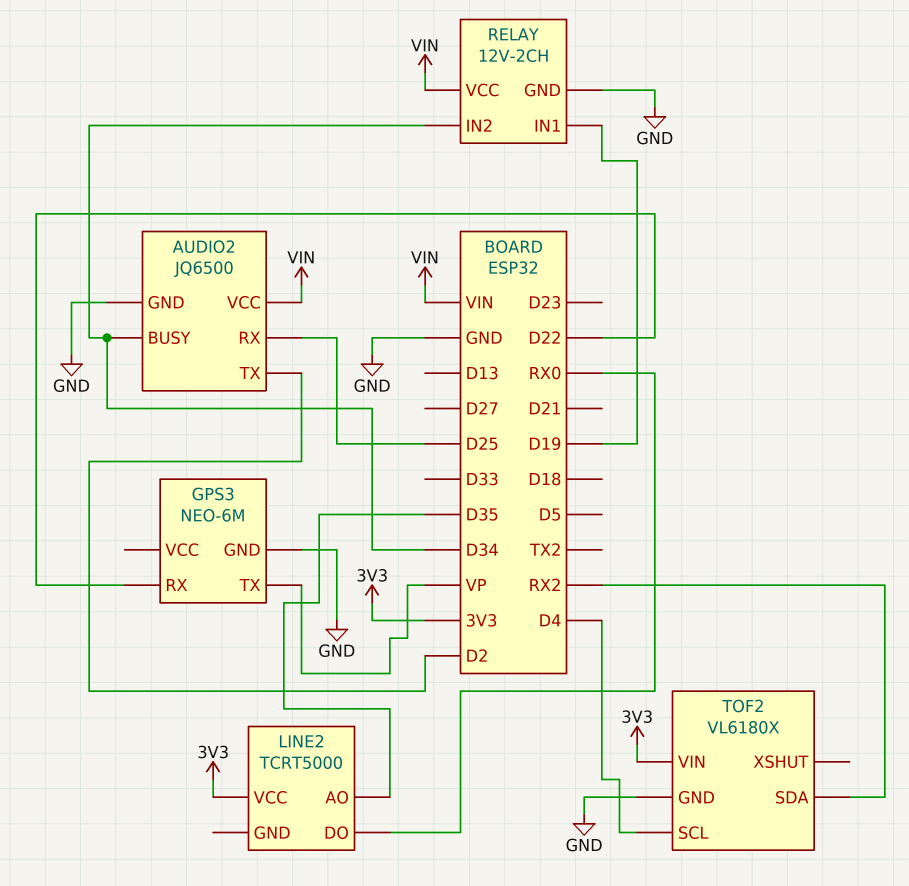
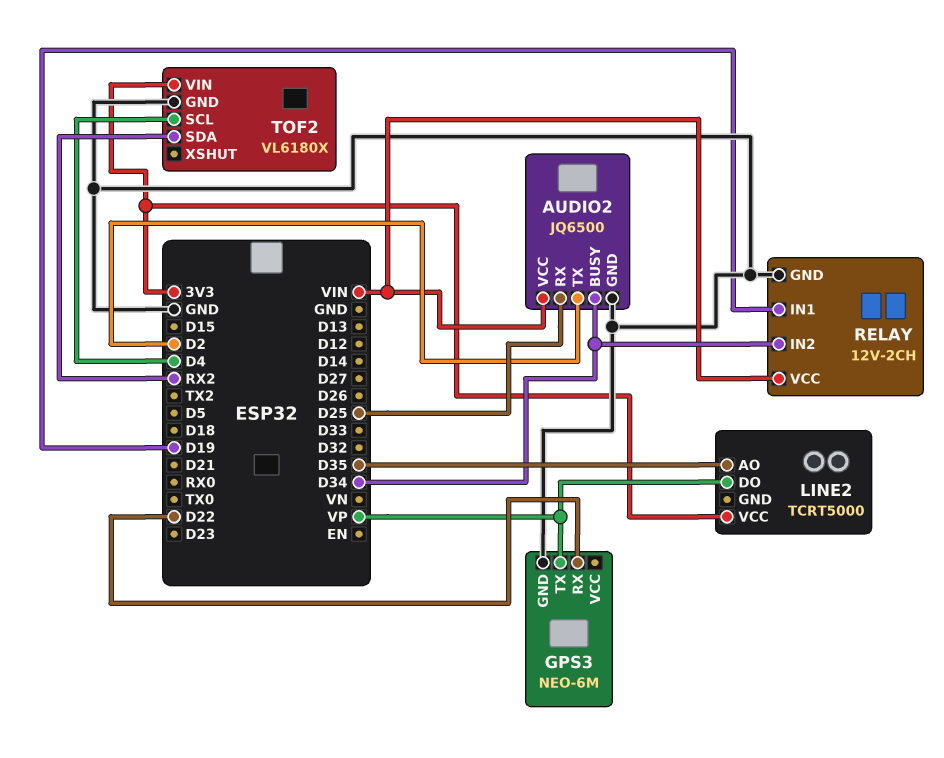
LINE2 pin DO: RX0 -> VP

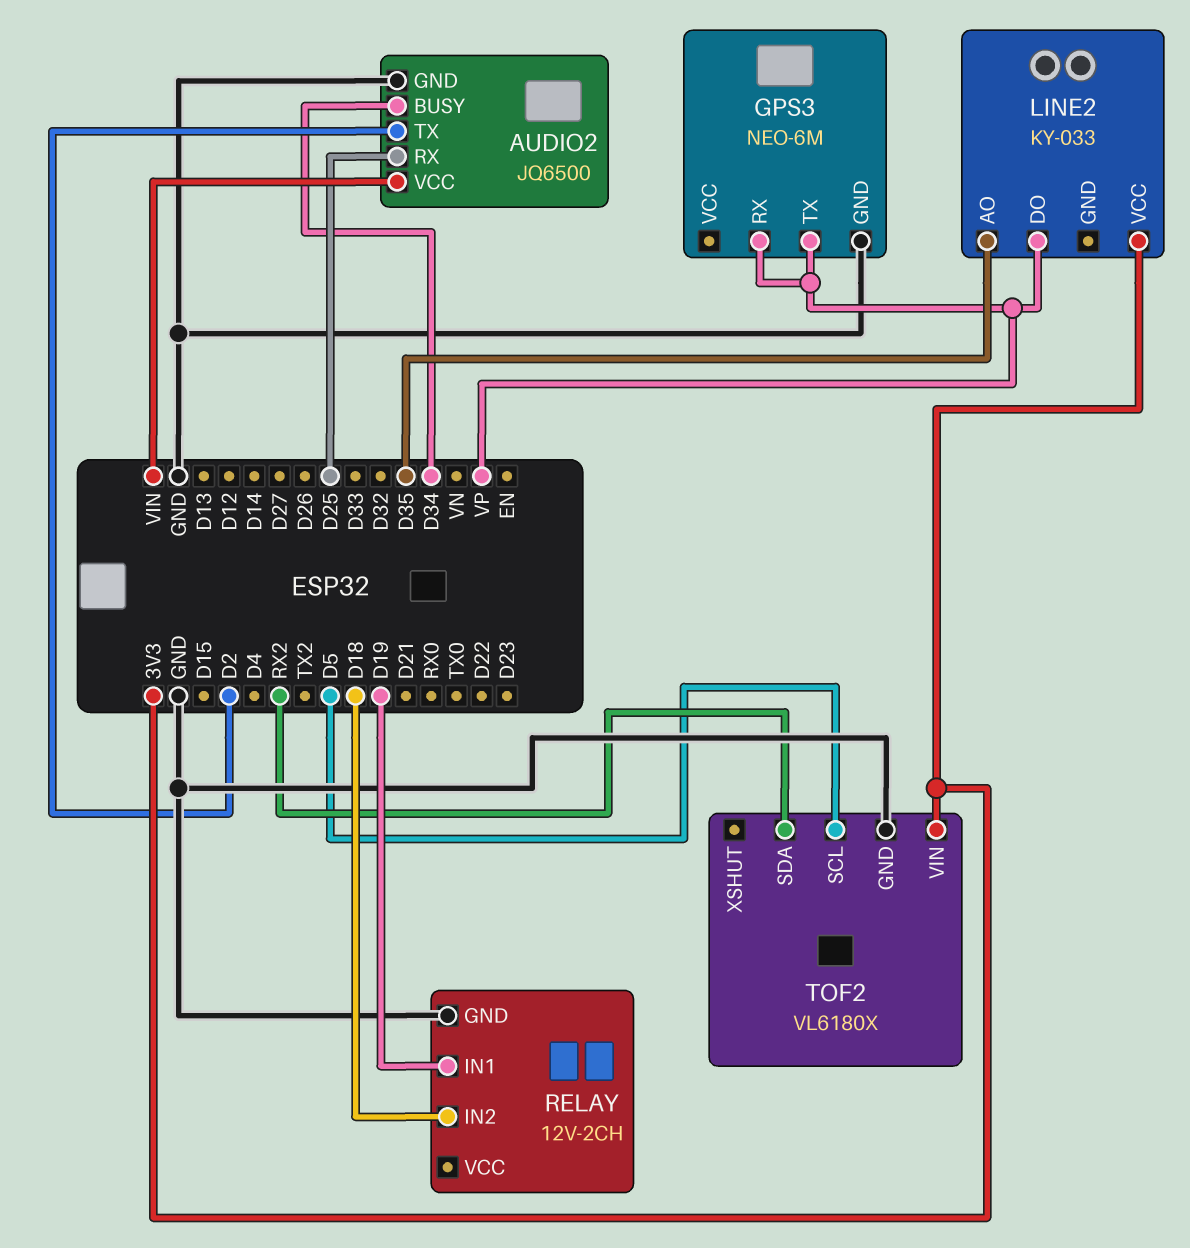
GPS3 pin RX: D22 -> VP
LINE2: TCRT5000 -> KY-033
RELAY pin IN2: D34 -> D18
RELAY pin VCC: VIN -> none
TOF2 pin SCL: D4 -> D5

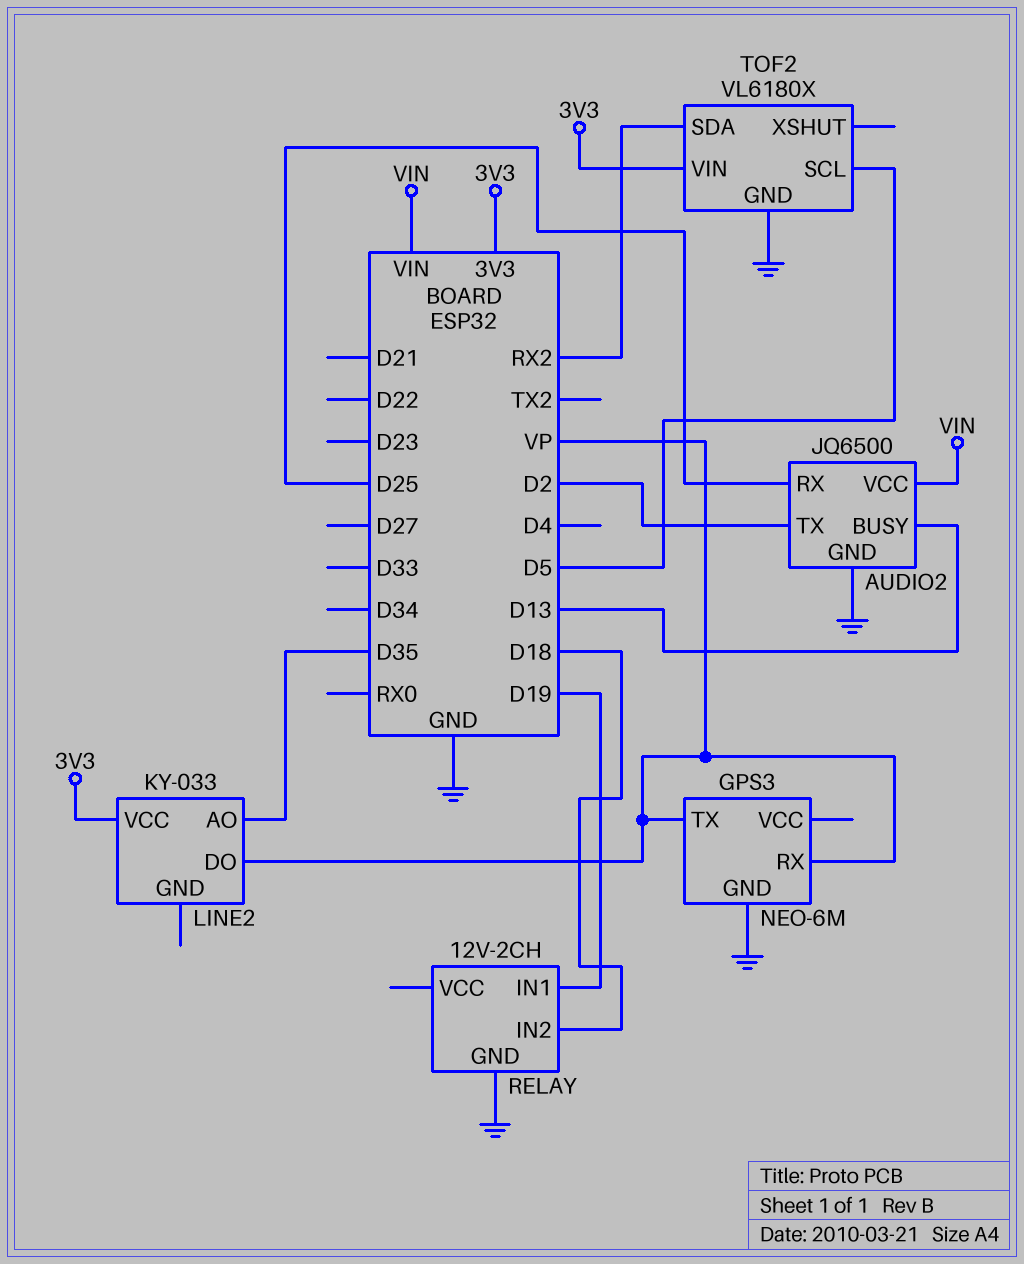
AUDIO2 pin BUSY: D34 -> D13

